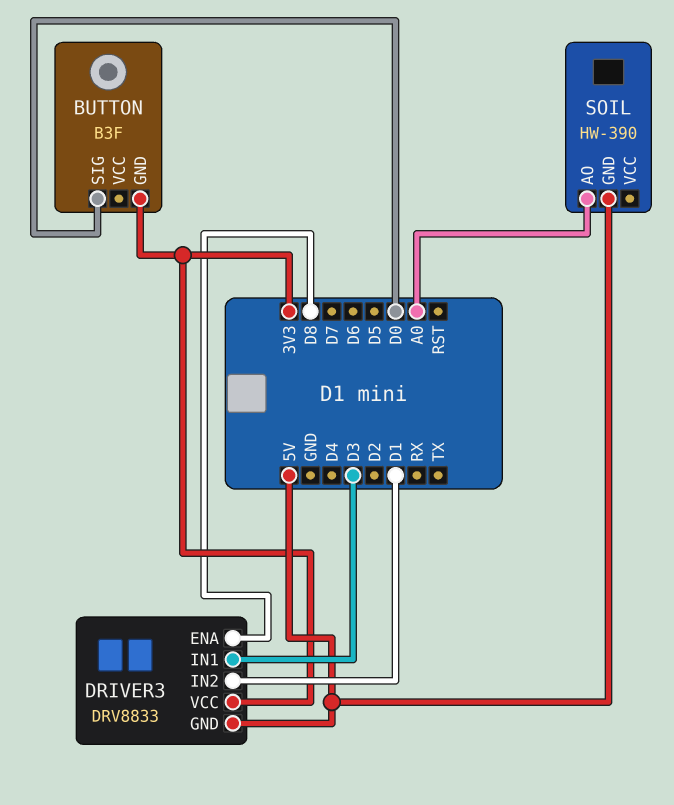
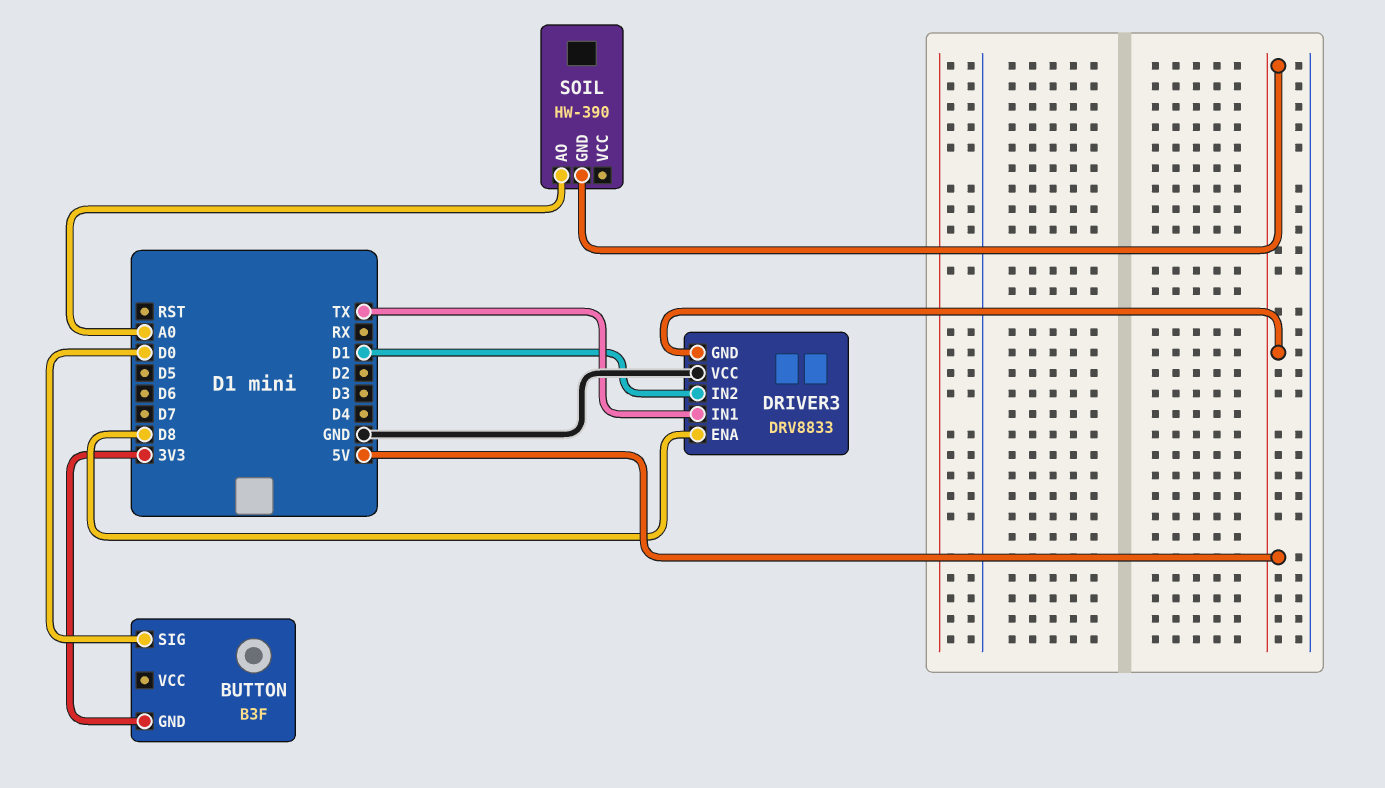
DRIVER3 pin IN1: D3 -> TX
DRIVER3 pin VCC: 3V3 -> GND

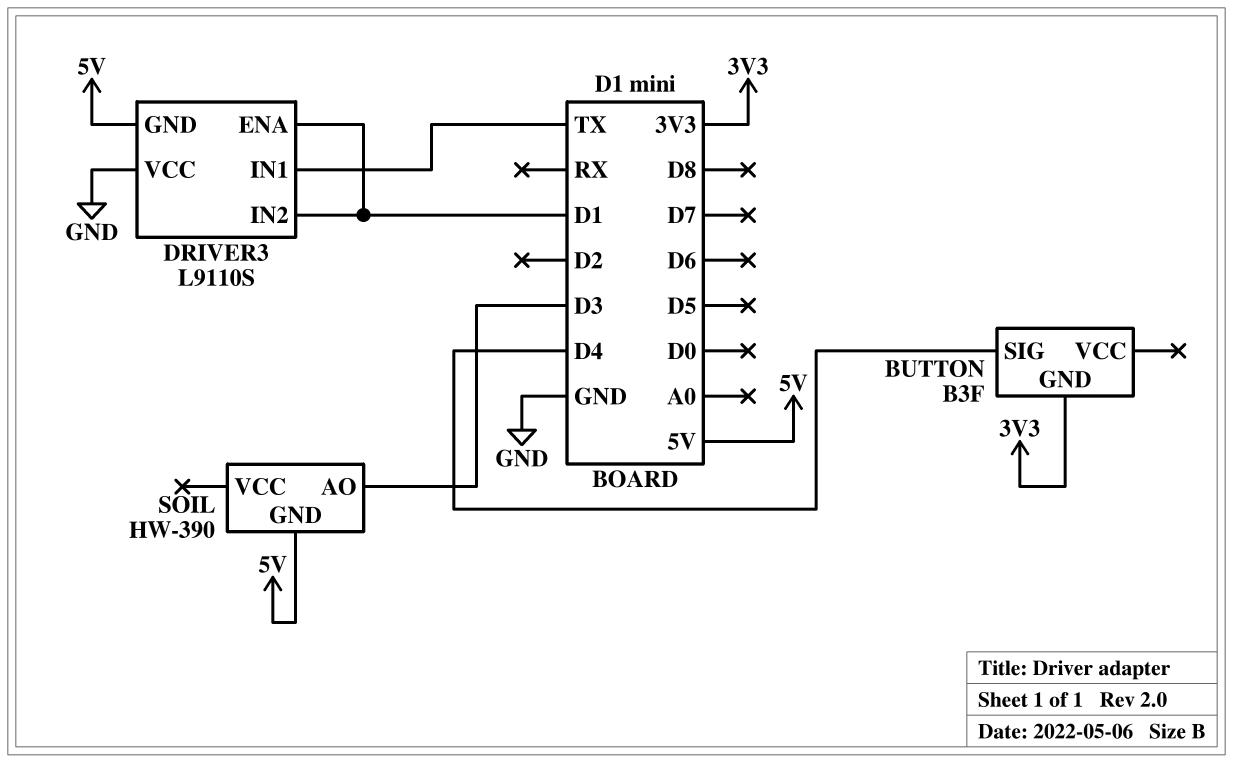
BUTTON pin SIG: D0 -> D4
DRIVER3: DRV8833 -> L9110S
DRIVER3 pin ENA: D8 -> D1
SOIL pin AO: A0 -> D3

